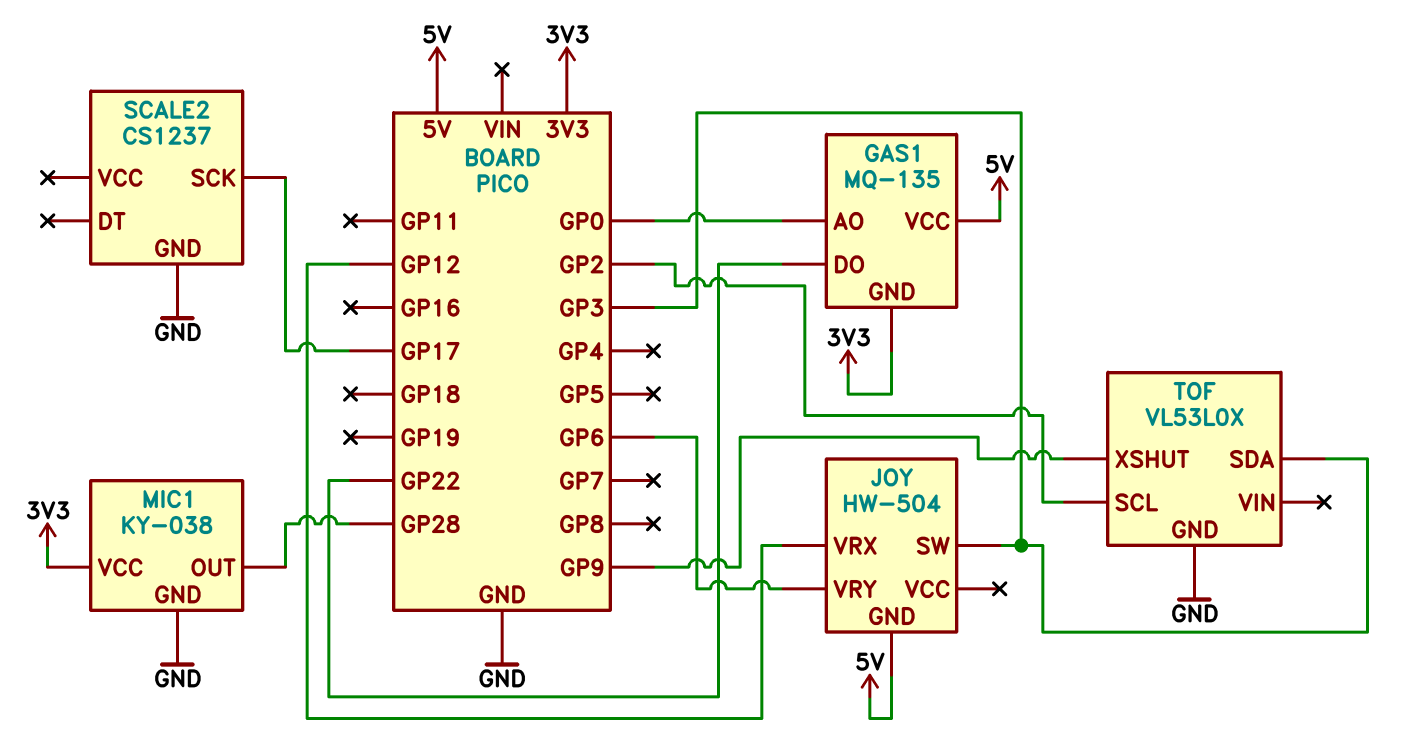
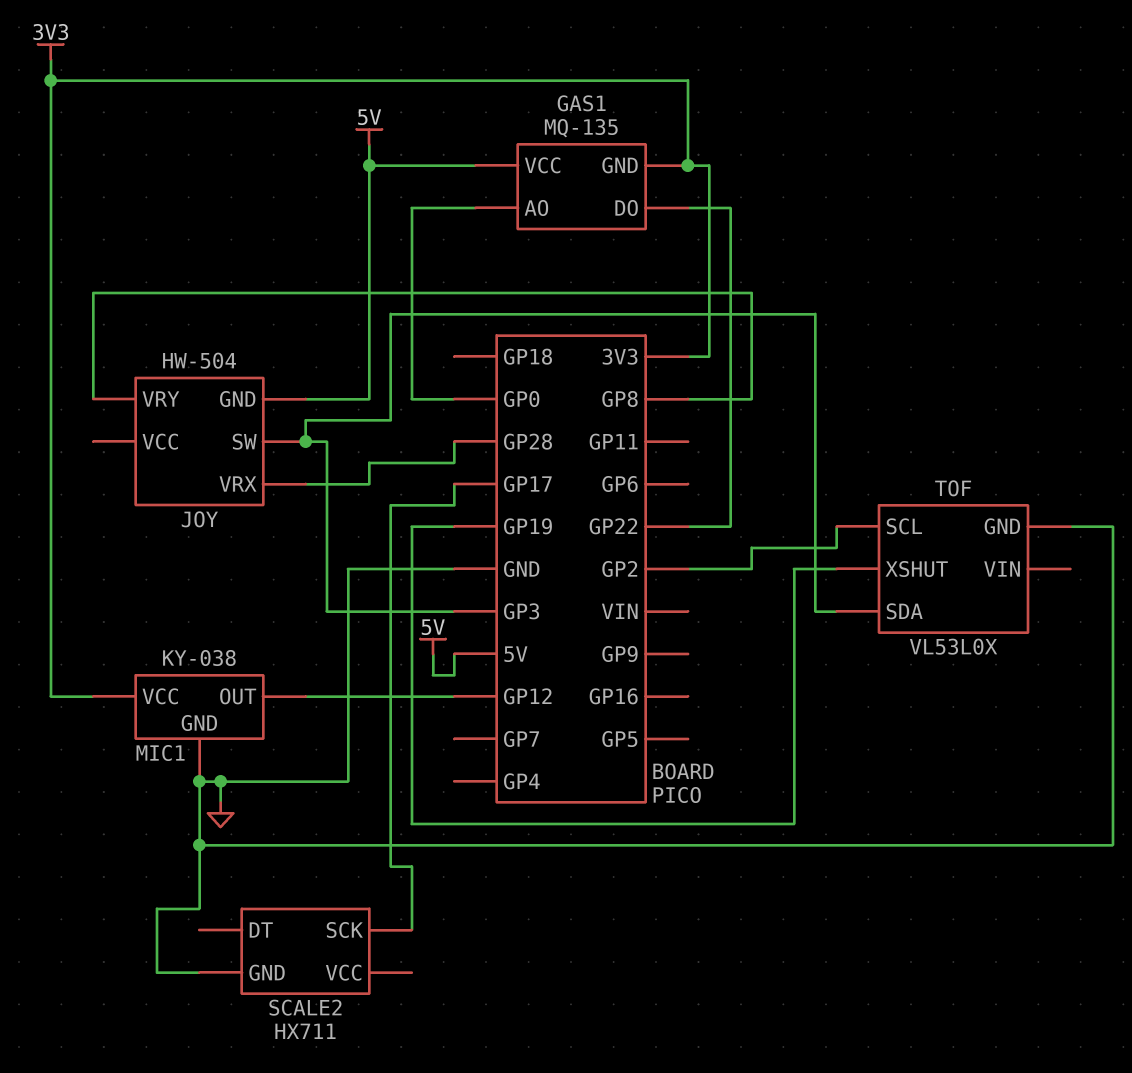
JOY pin VRX: GP12 -> GP28
JOY pin VRY: GP6 -> GP8
MIC1 pin OUT: GP28 -> GP12
SCALE2: CS1237 -> HX711
TOF pin XSHUT: GP9 -> GP19

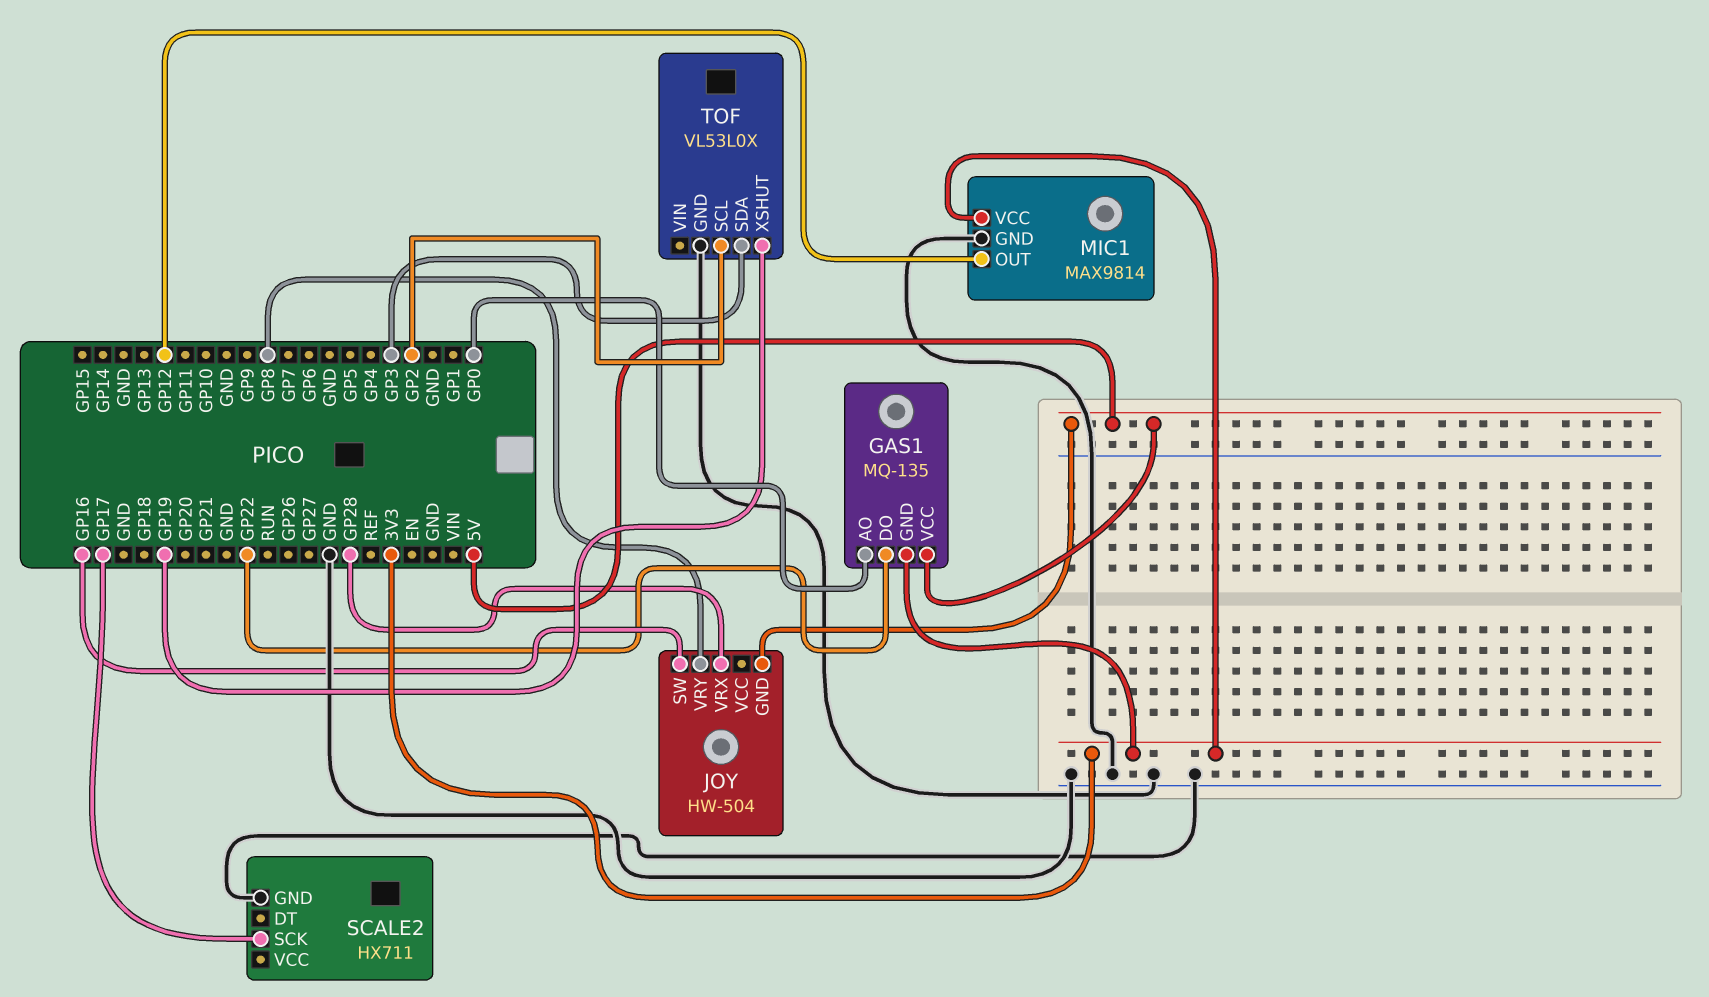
JOY pin SW: GP3 -> GP16
MIC1: KY-038 -> MAX9814

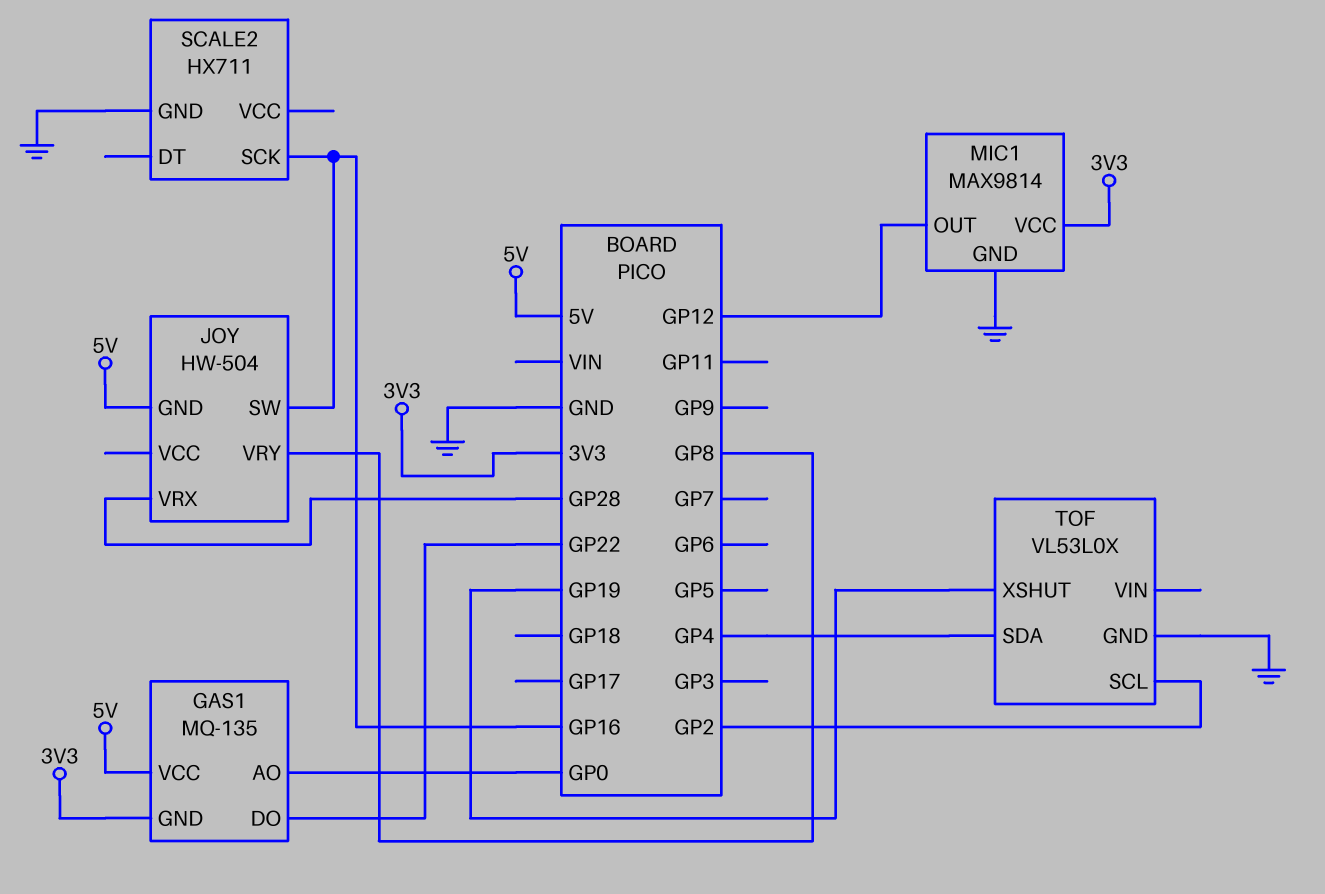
SCALE2 pin SCK: GP17 -> GP16
TOF pin SDA: GP3 -> GP4

